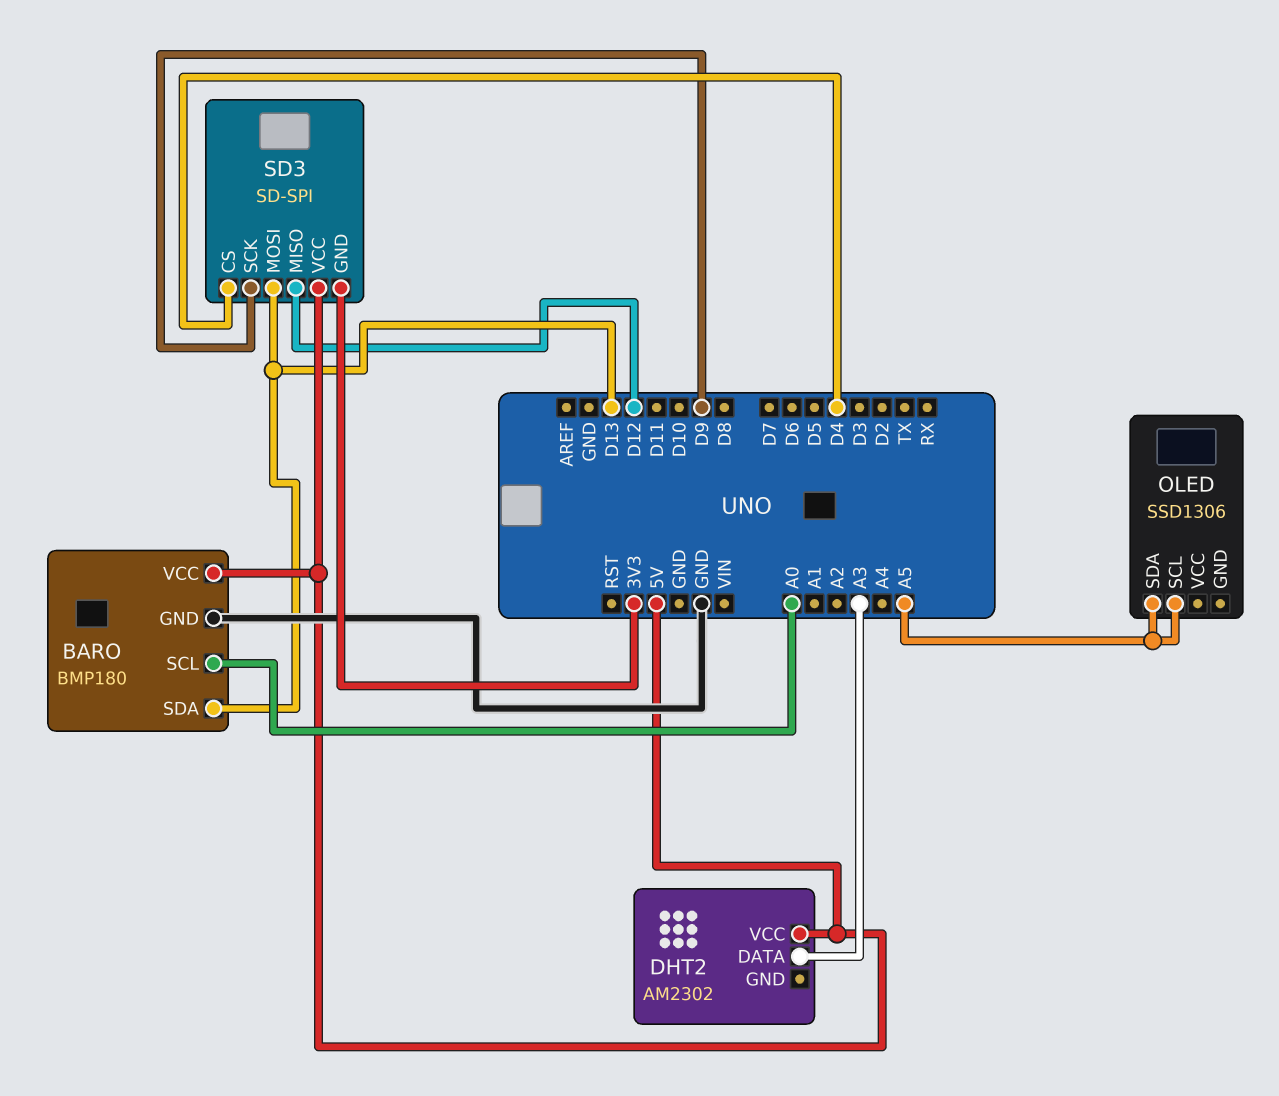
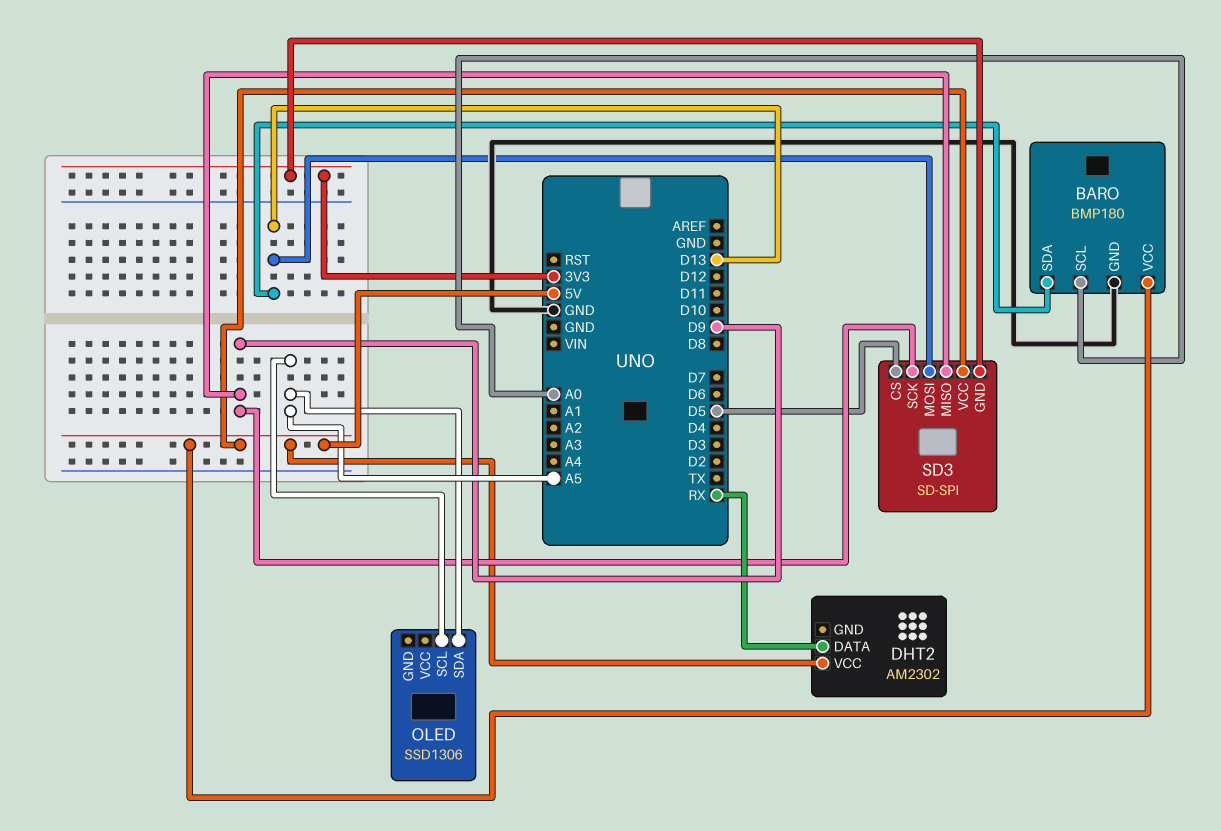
DHT2 pin DATA: A3 -> RX
SD3 pin CS: D4 -> D5
SD3 pin MISO: D12 -> D9

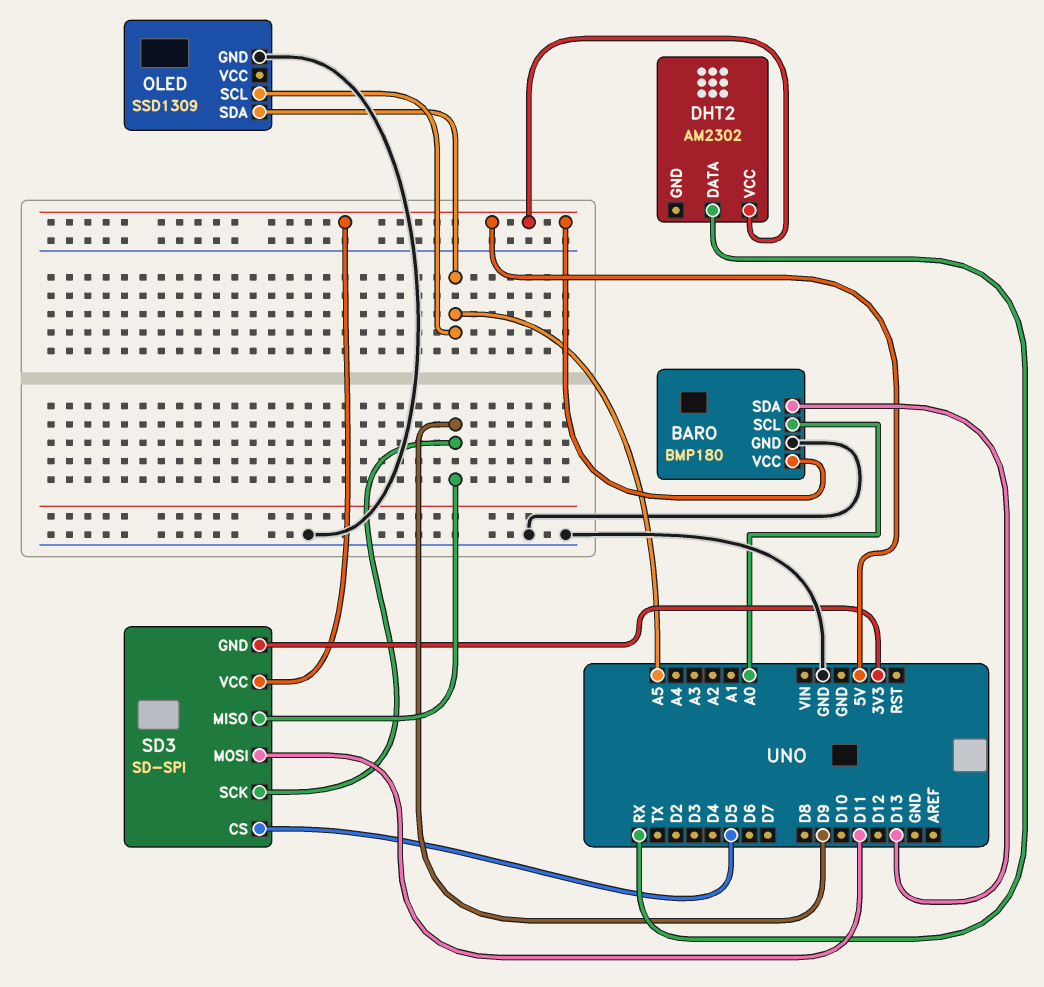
OLED: SSD1306 -> SSD1309
OLED pin GND: none -> GND
SD3 pin MOSI: D13 -> D11

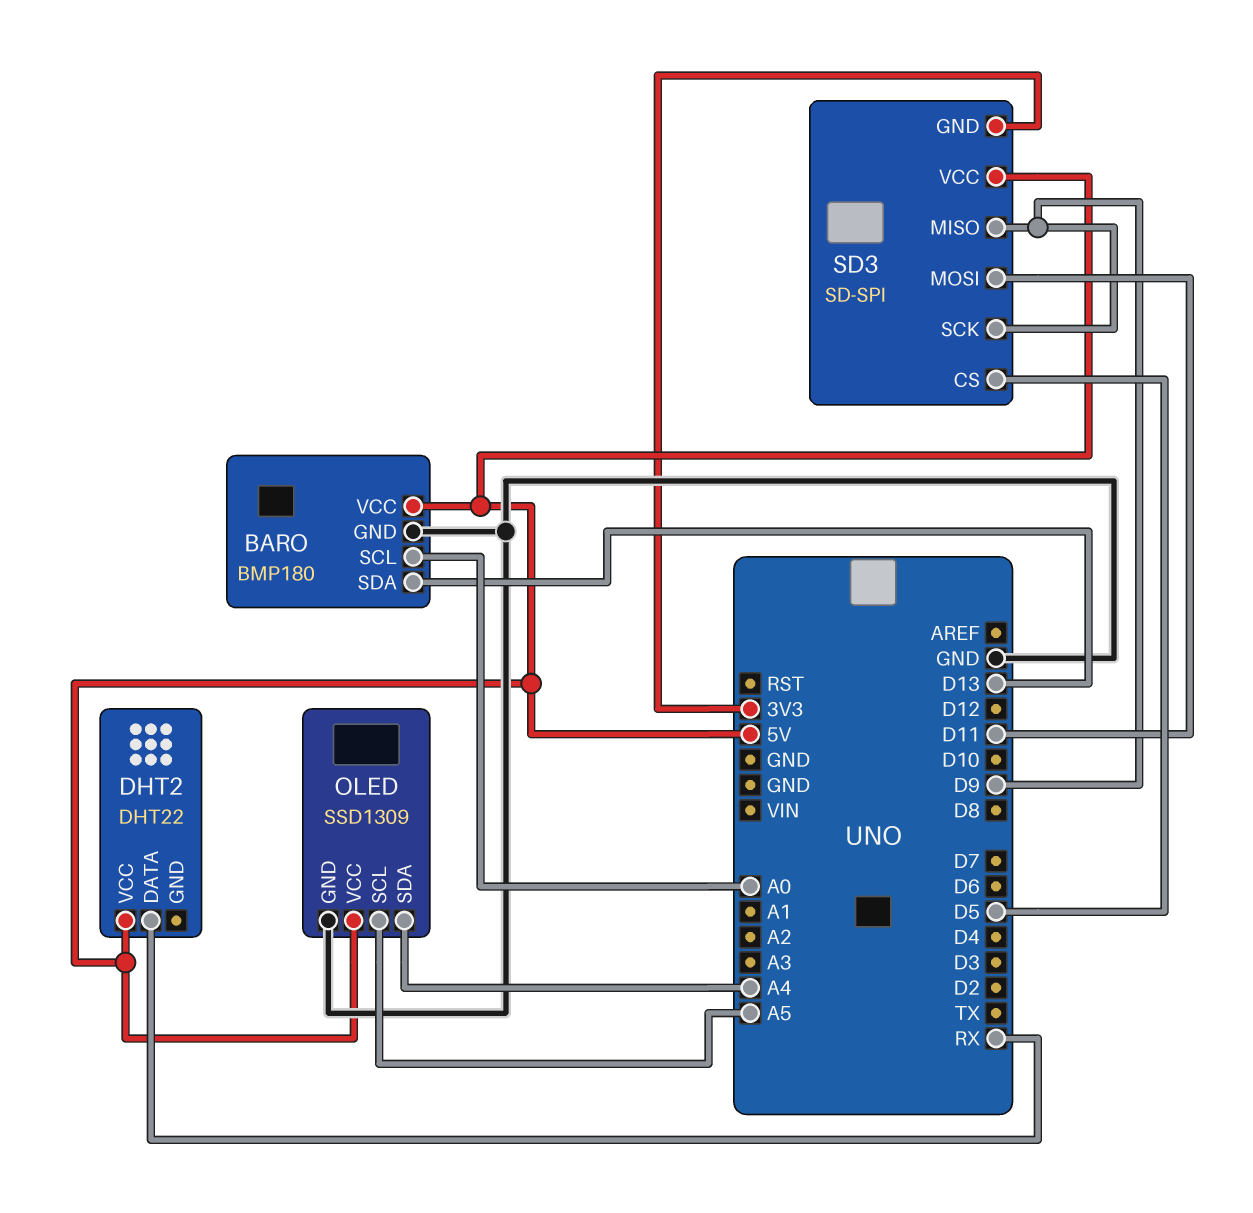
DHT2: AM2302 -> DHT22
OLED pin SDA: A5 -> A4
OLED pin VCC: none -> 5V

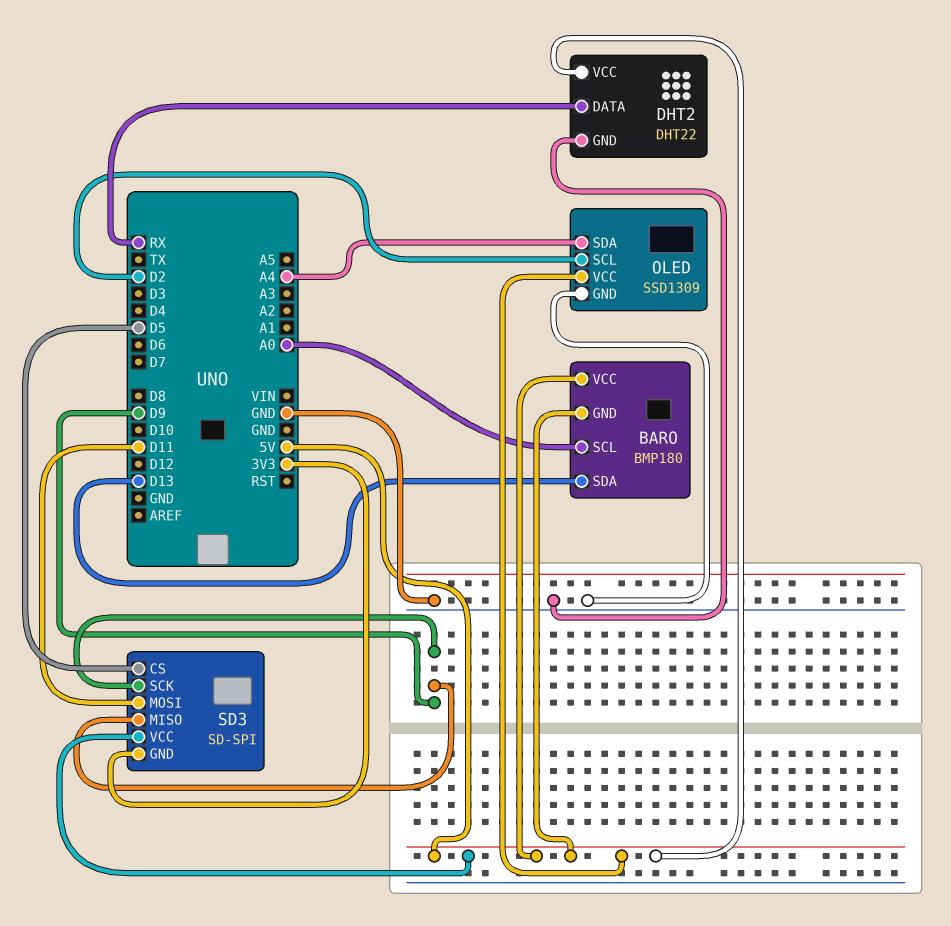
BARO pin GND: GND -> 5V
DHT2 pin GND: none -> GND
OLED pin SCL: A5 -> D2

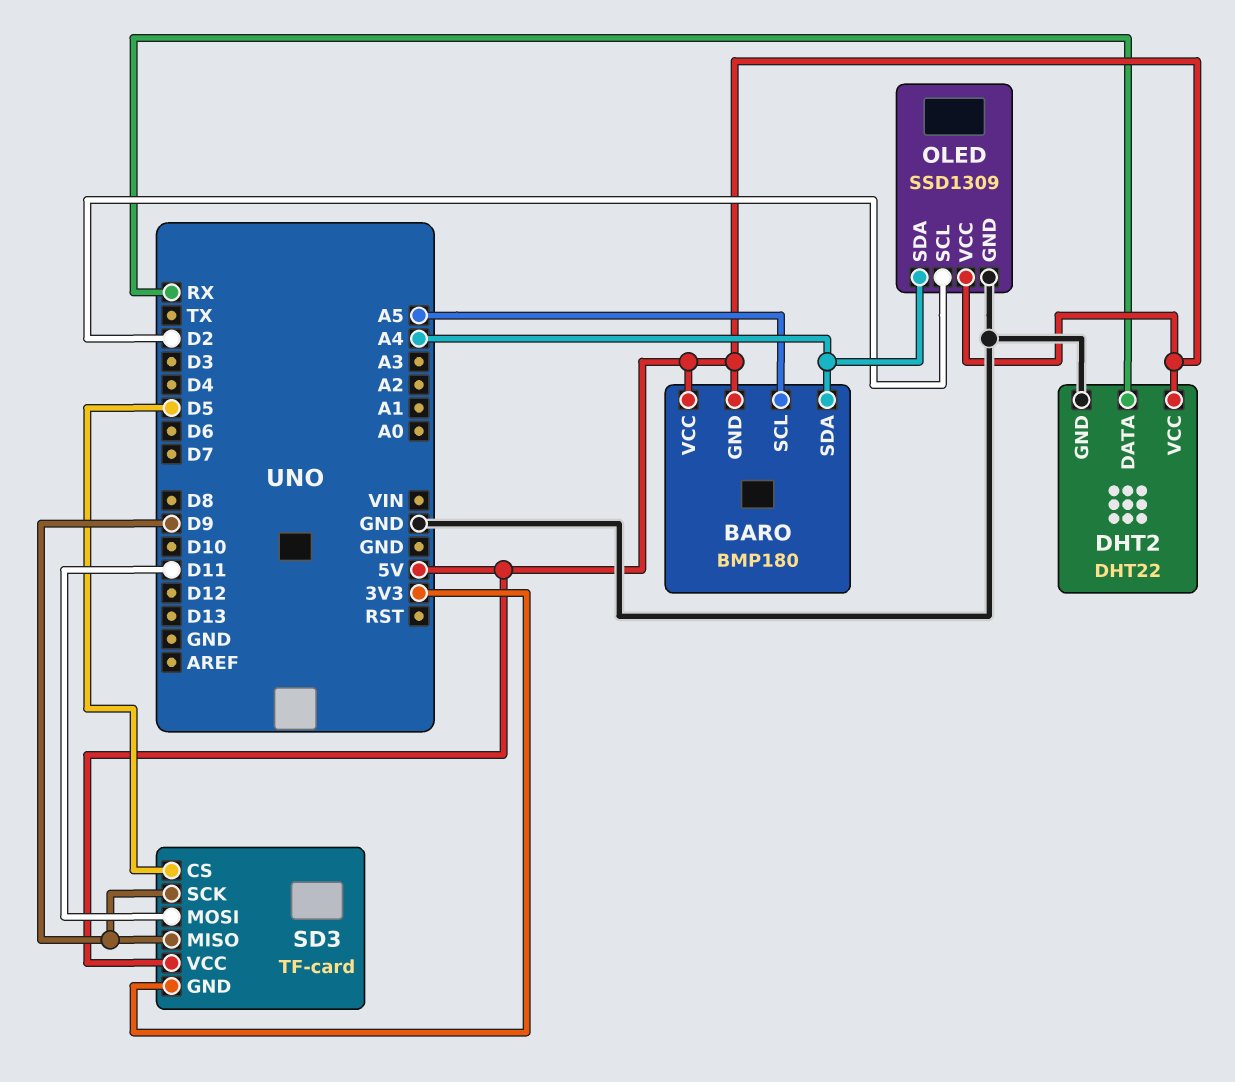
BARO pin SCL: A0 -> A5
BARO pin SDA: D13 -> A4
SD3: SD-SPI -> TF-card

